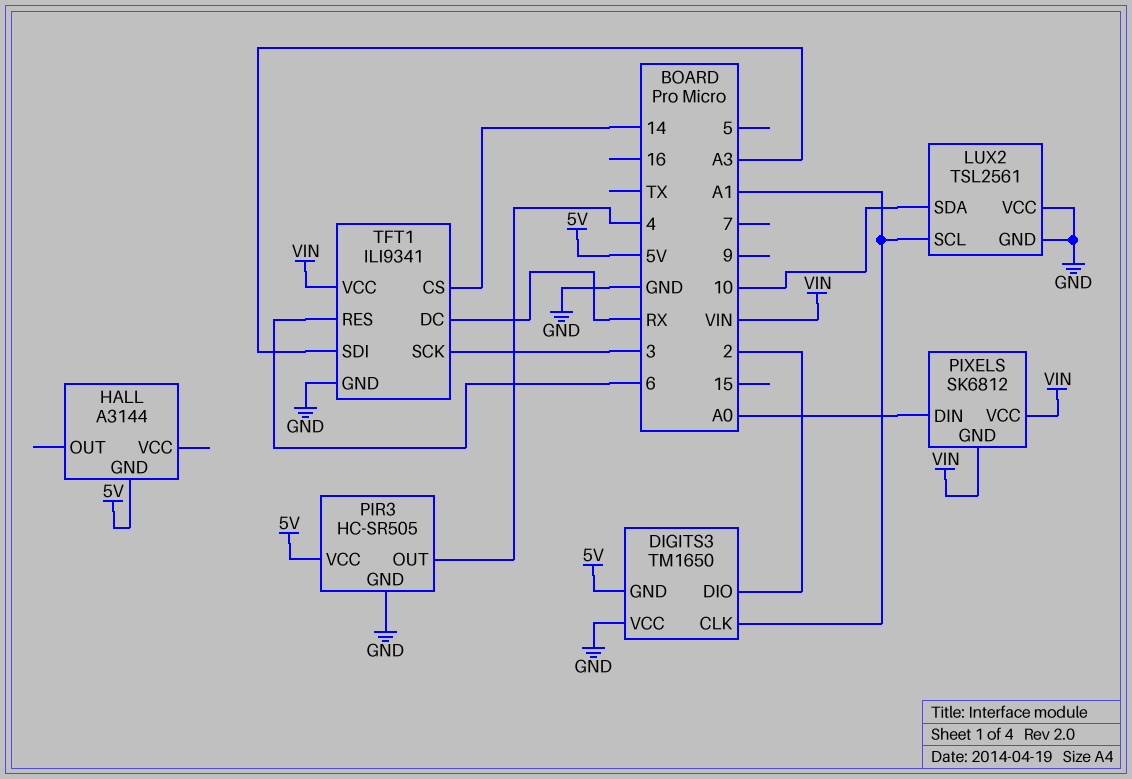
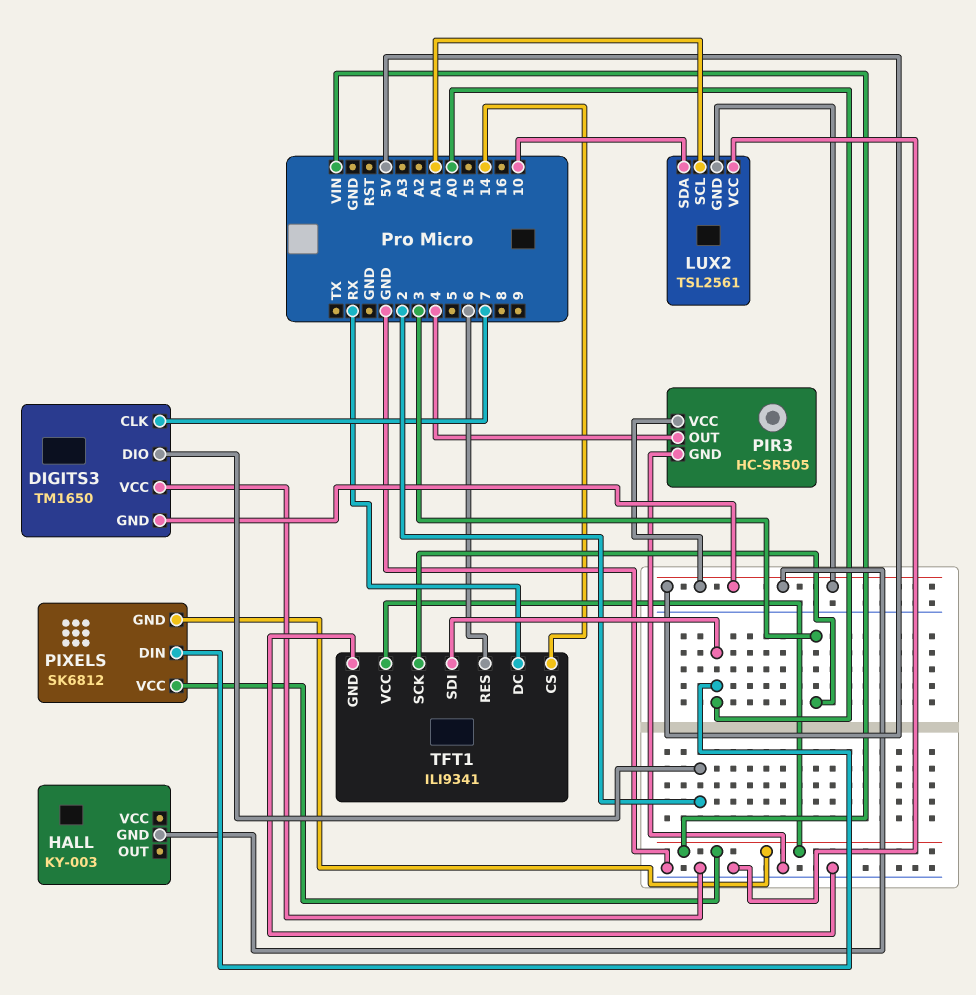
DIGITS3 pin CLK: A1 -> 7
HALL: A3144 -> KY-003
LUX2 pin GND: GND -> 5V
TFT1 pin SDI: A3 -> A0

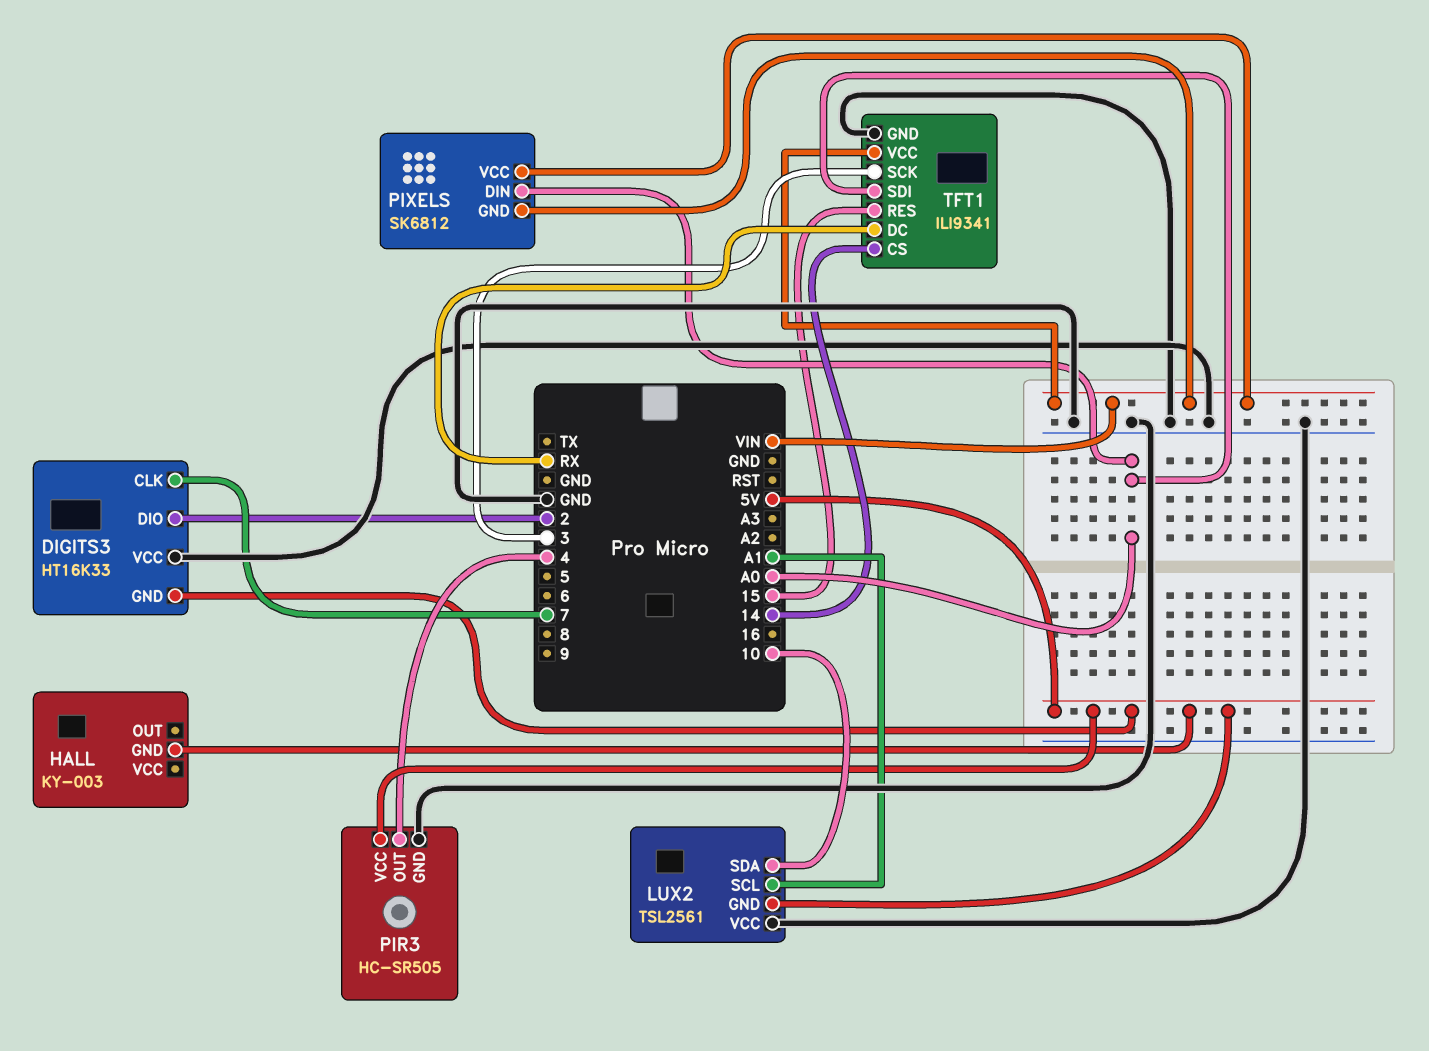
DIGITS3: TM1650 -> HT16K33
TFT1 pin RES: 6 -> 15

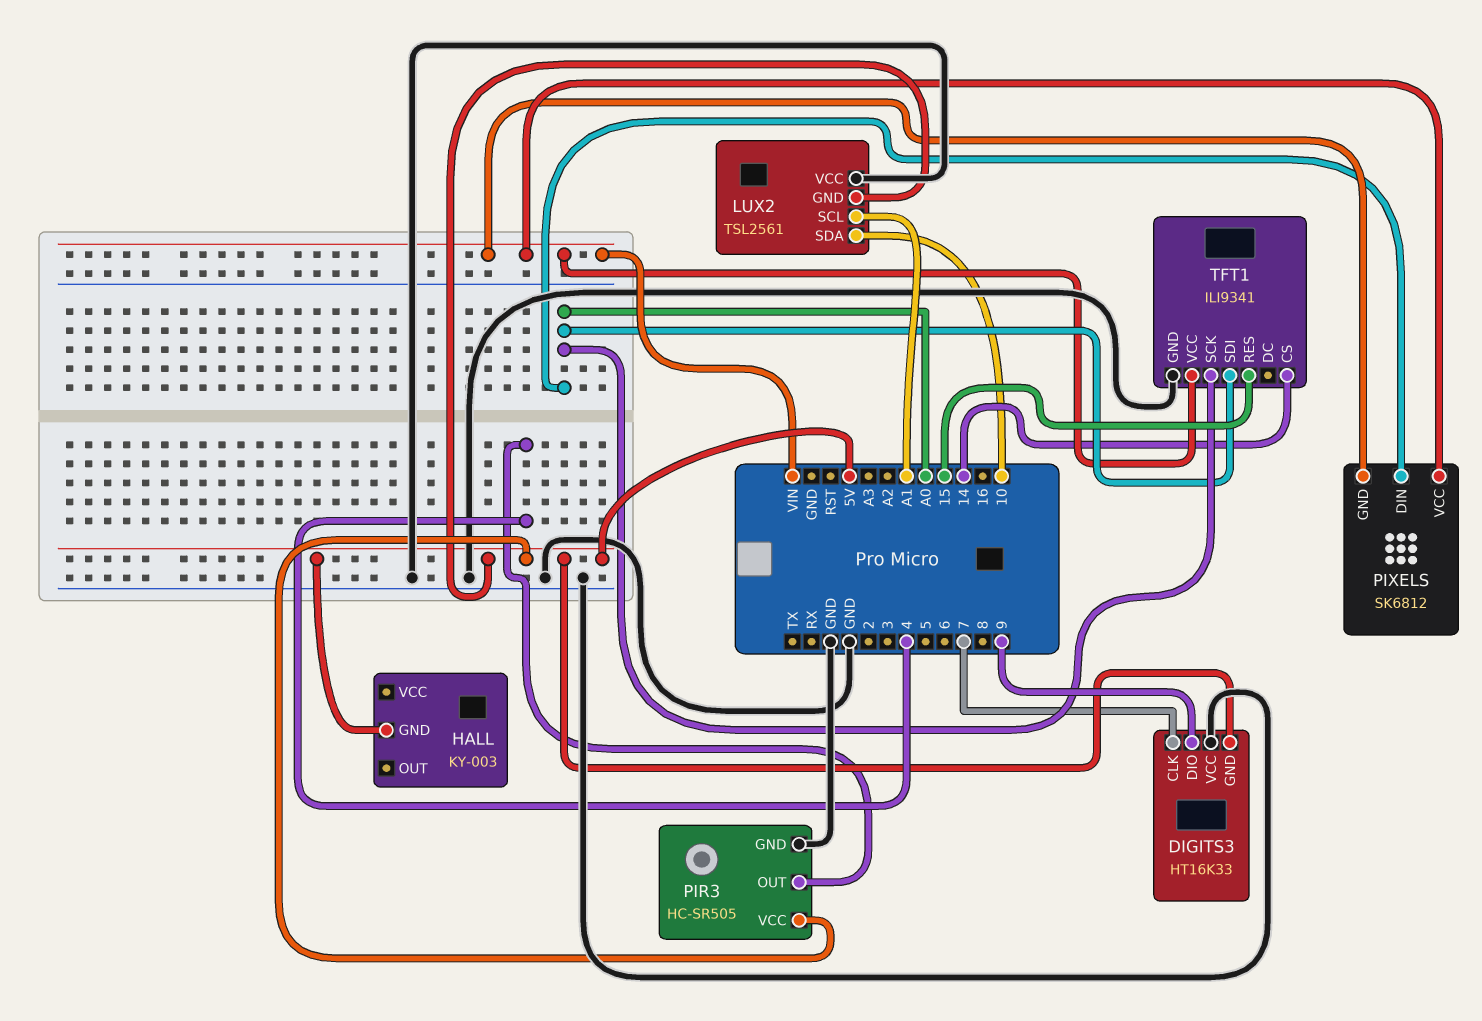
DIGITS3 pin DIO: 2 -> 9
TFT1 pin DC: RX -> none
TFT1 pin SCK: 3 -> A0

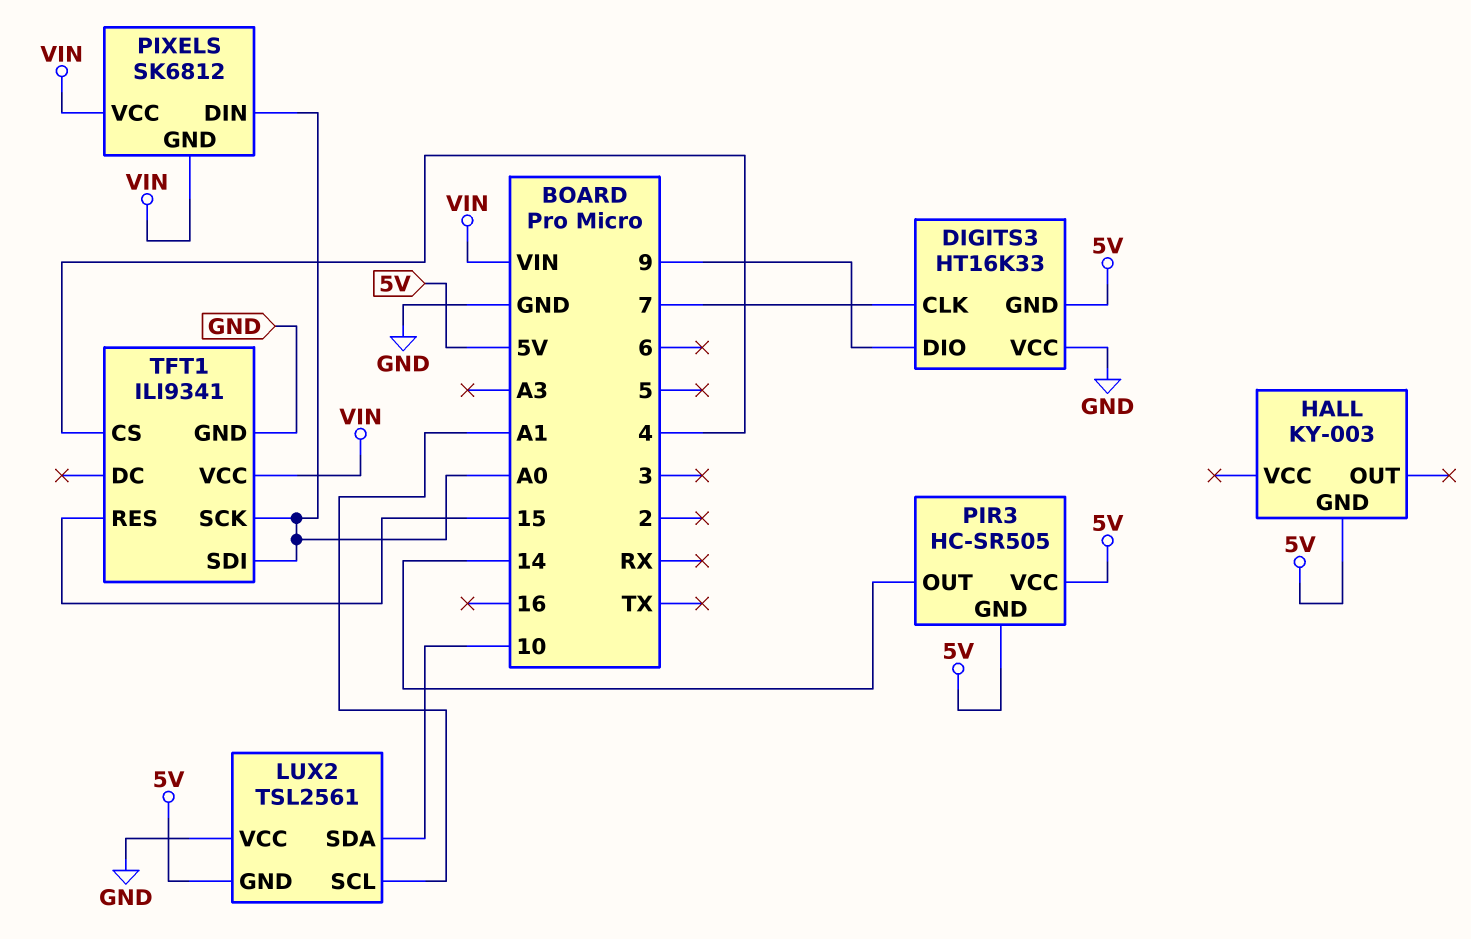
PIR3 pin GND: GND -> 5V
PIR3 pin OUT: 4 -> 14
TFT1 pin CS: 14 -> 4

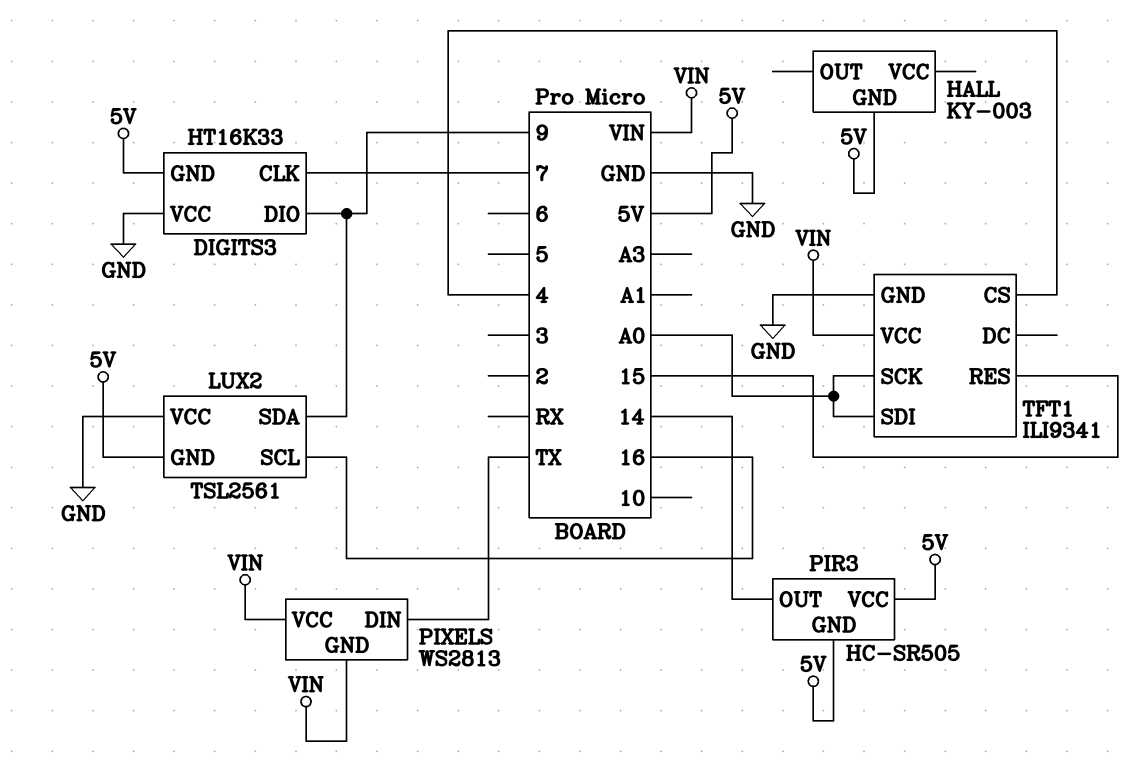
LUX2 pin SCL: A1 -> 16
LUX2 pin SDA: 10 -> 9
PIXELS: SK6812 -> WS2813
PIXELS pin DIN: A0 -> TX

